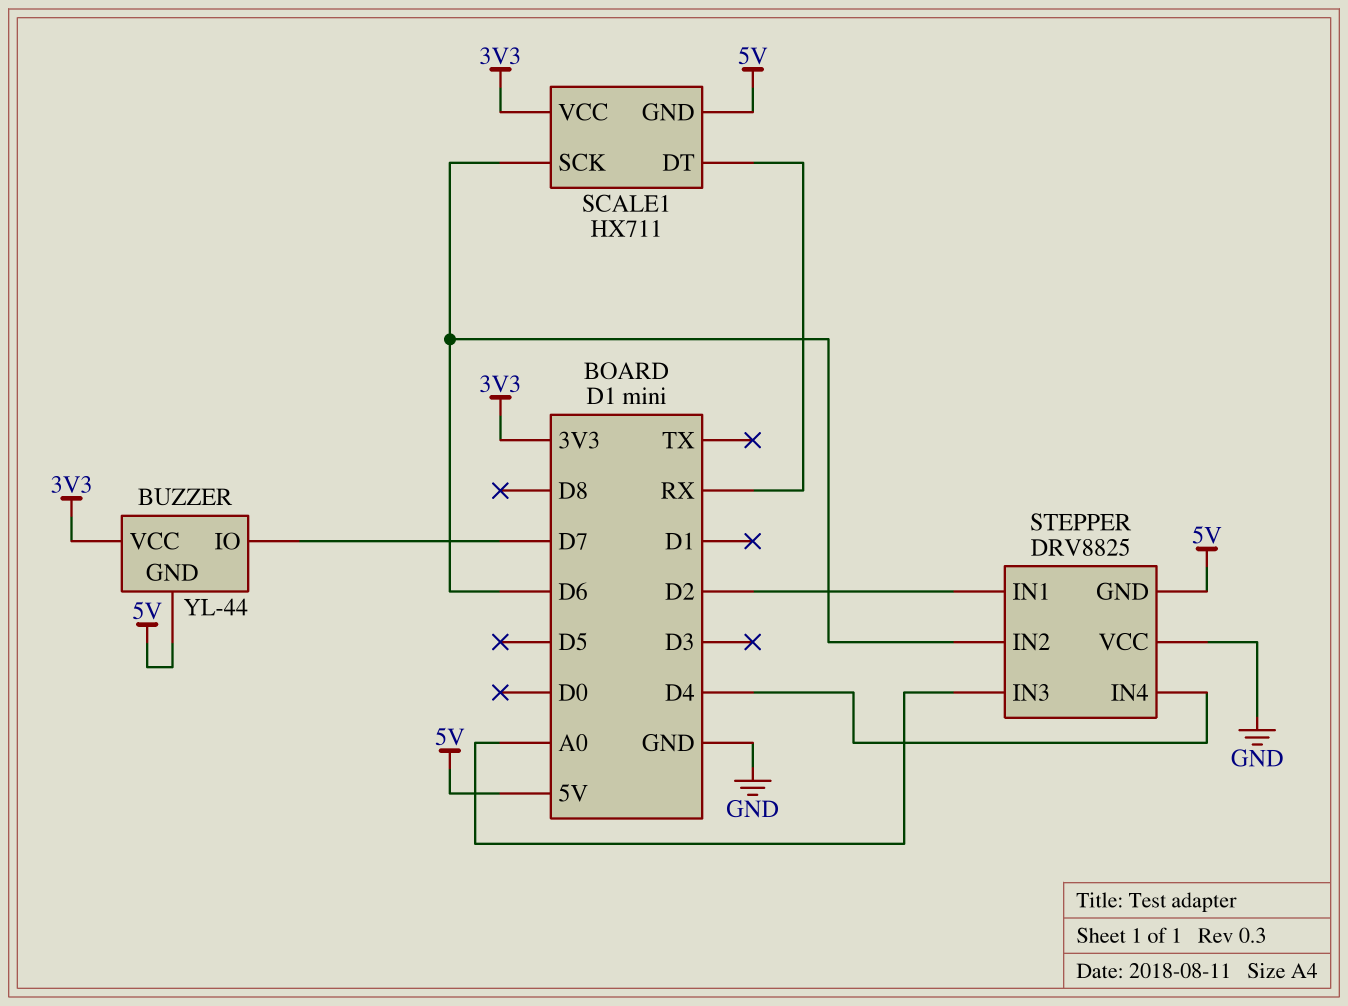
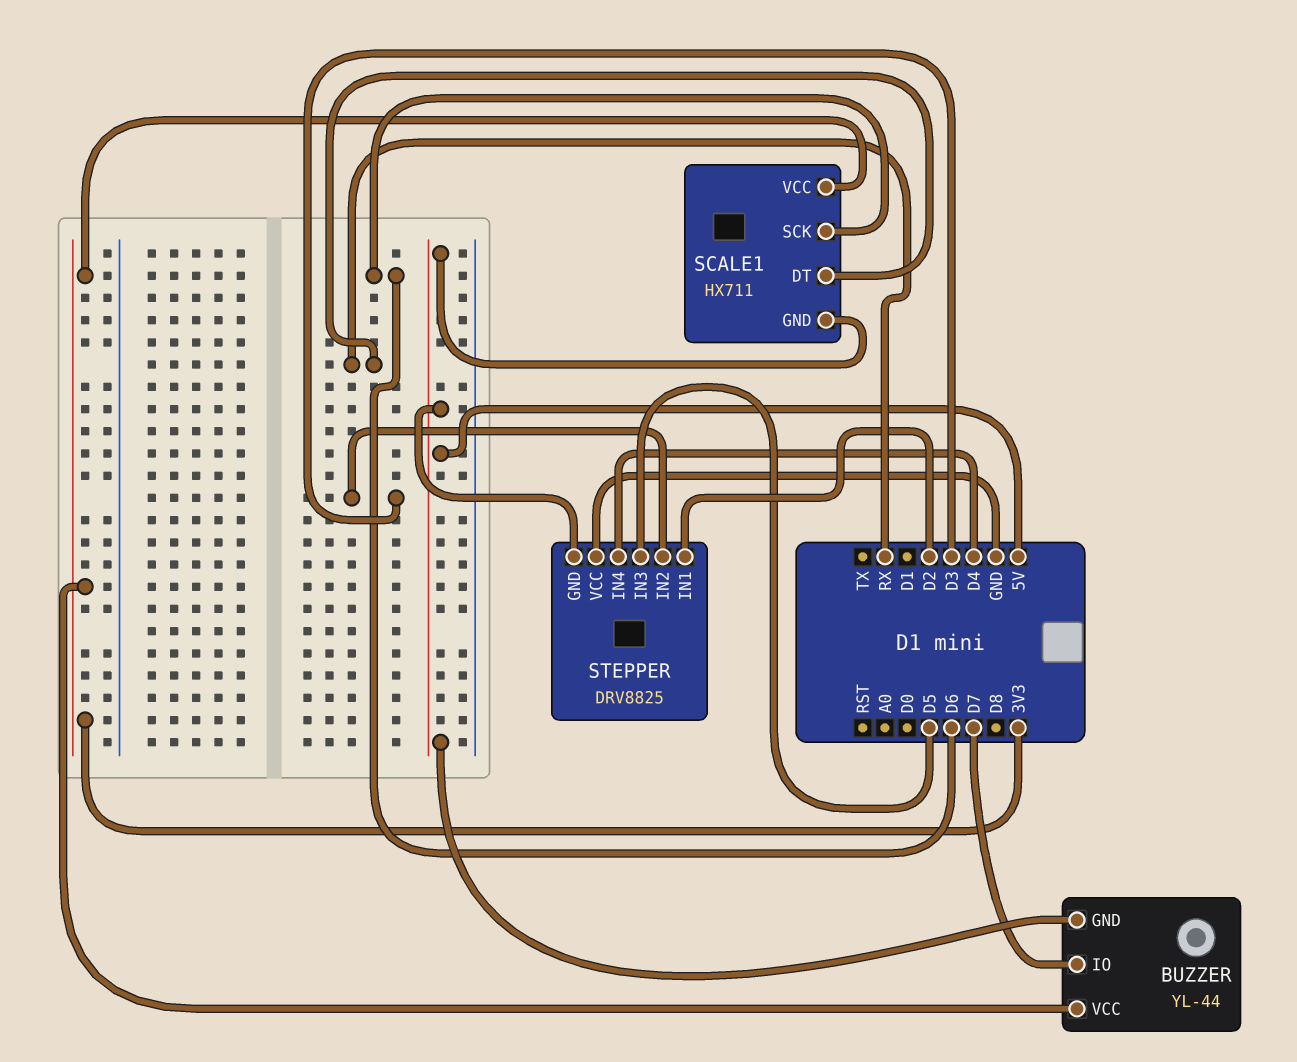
STEPPER pin IN2: D6 -> D3
STEPPER pin IN3: A0 -> D5

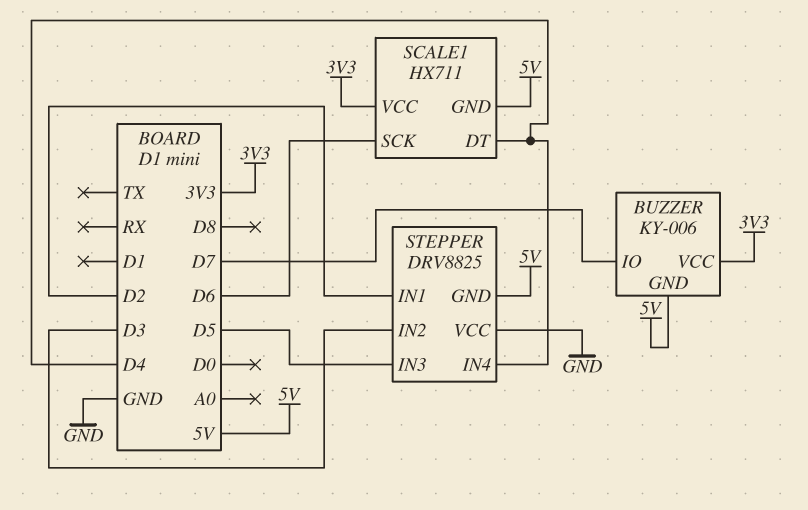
BUZZER: YL-44 -> KY-006
SCALE1 pin DT: RX -> D4

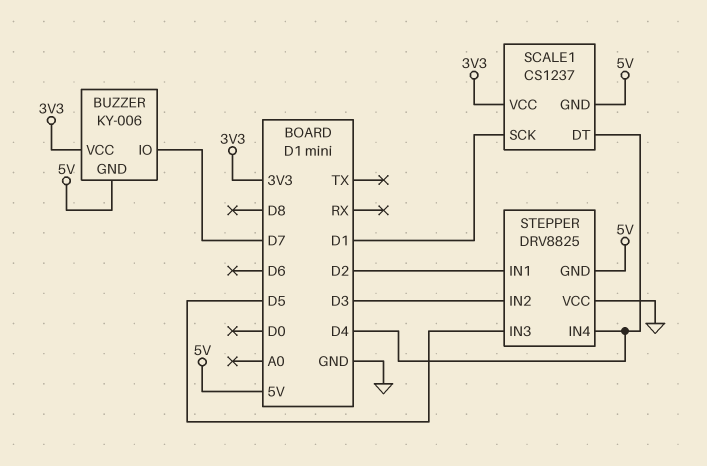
SCALE1: HX711 -> CS1237
SCALE1 pin SCK: D6 -> D1

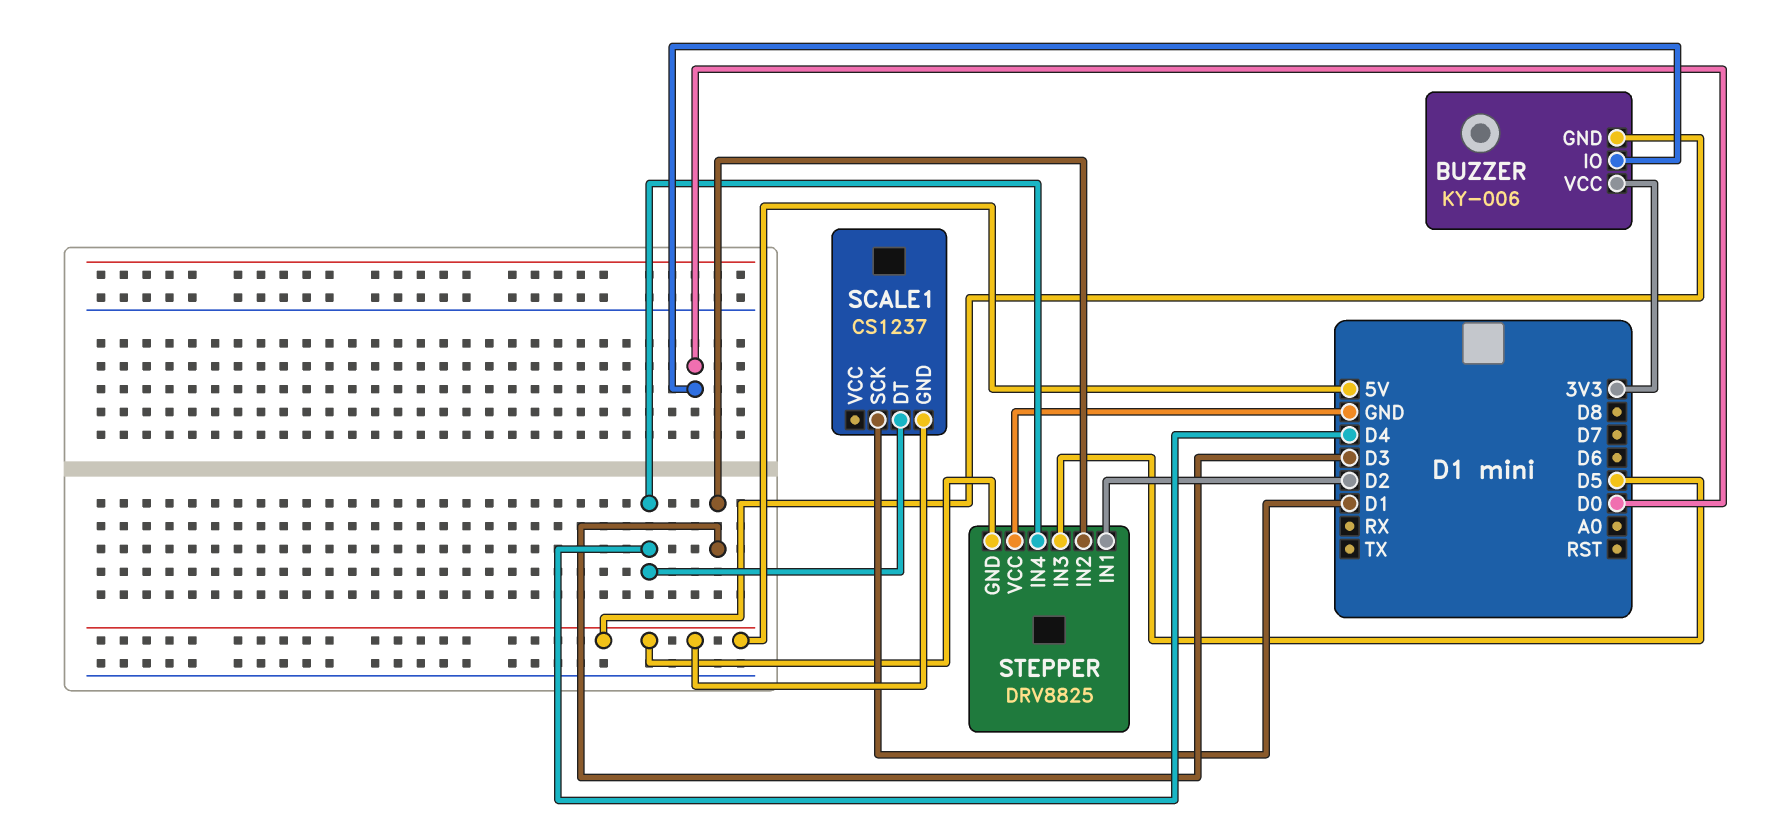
BUZZER pin IO: D7 -> D0
SCALE1 pin VCC: 3V3 -> none

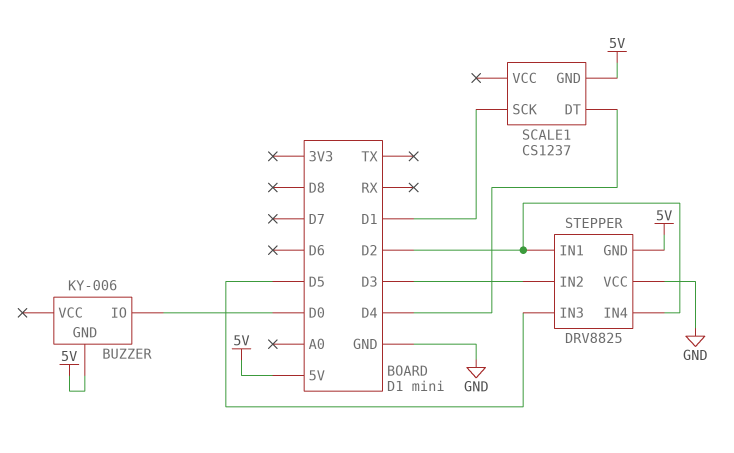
BUZZER pin VCC: 3V3 -> none
STEPPER pin IN4: D4 -> D2

